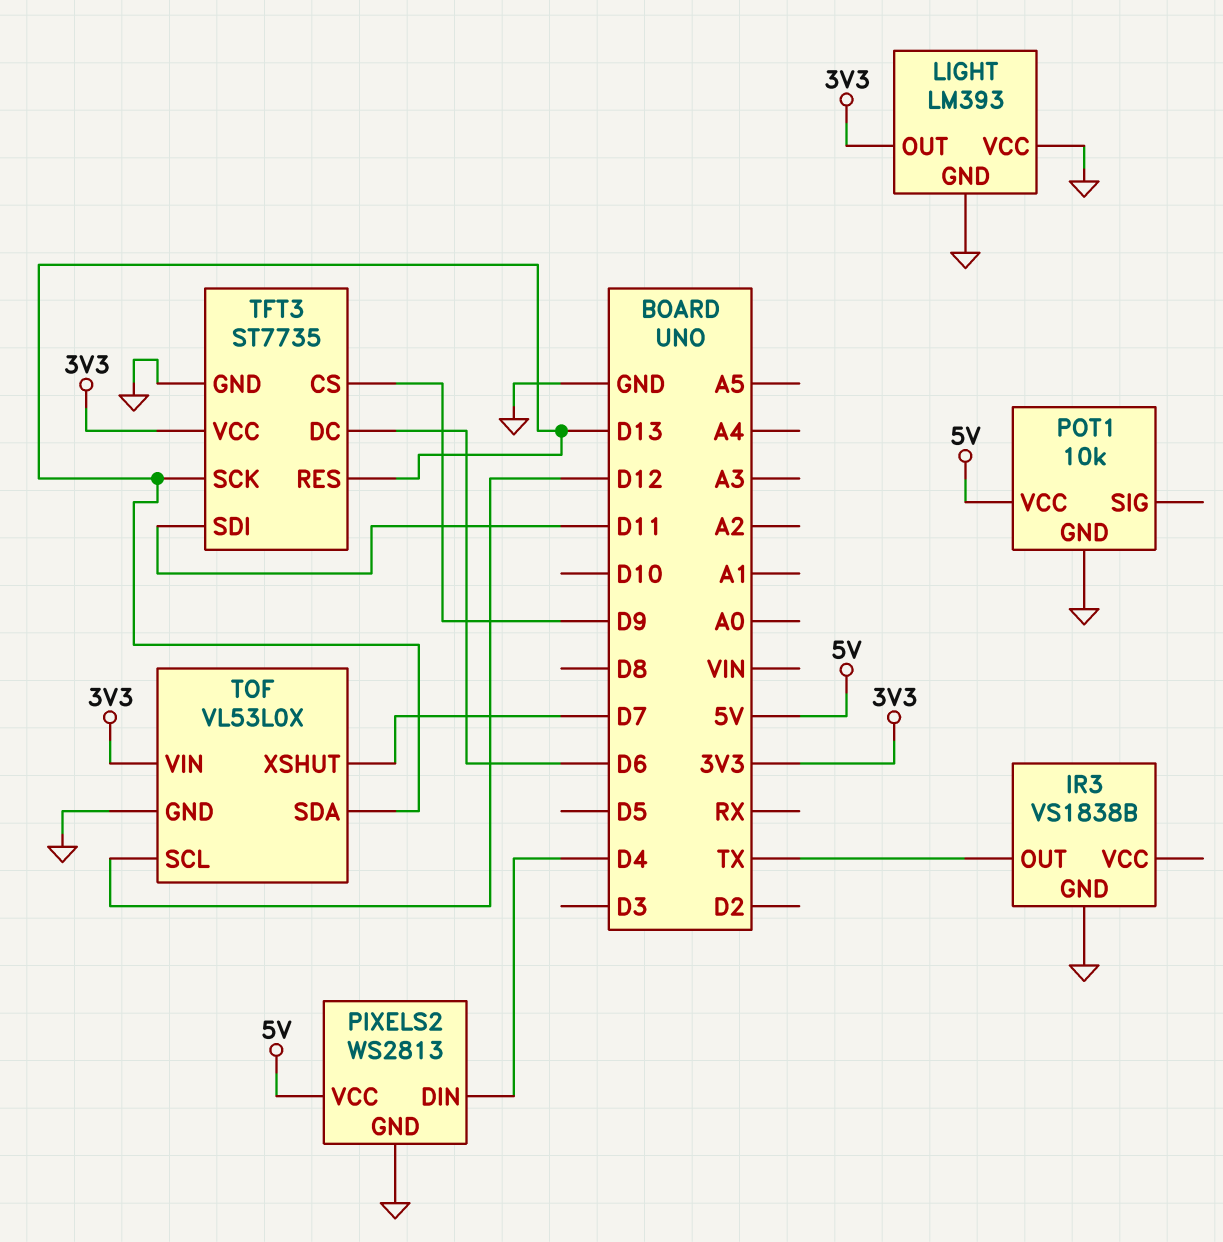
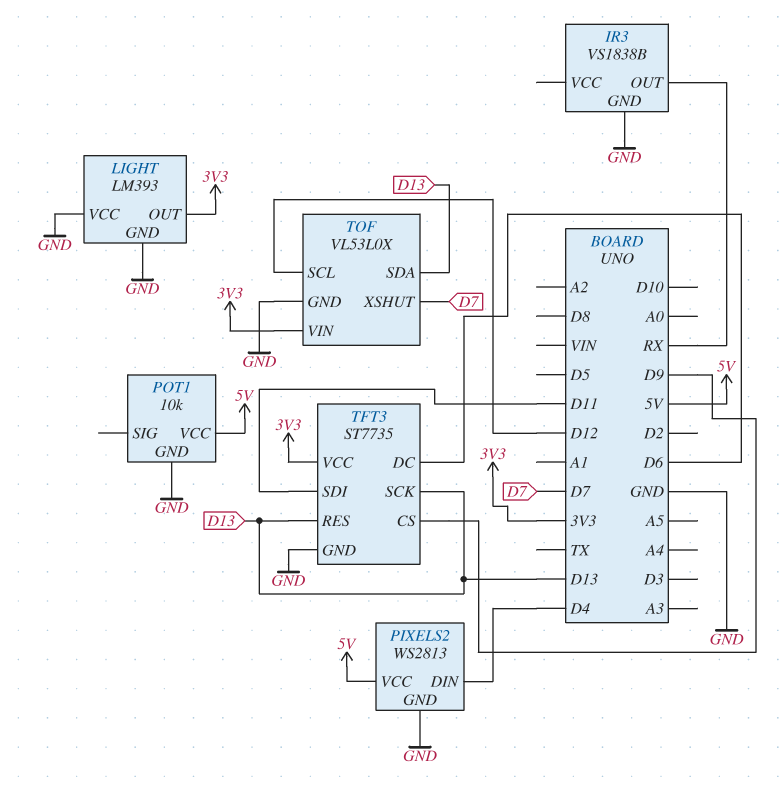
IR3 pin OUT: TX -> RX

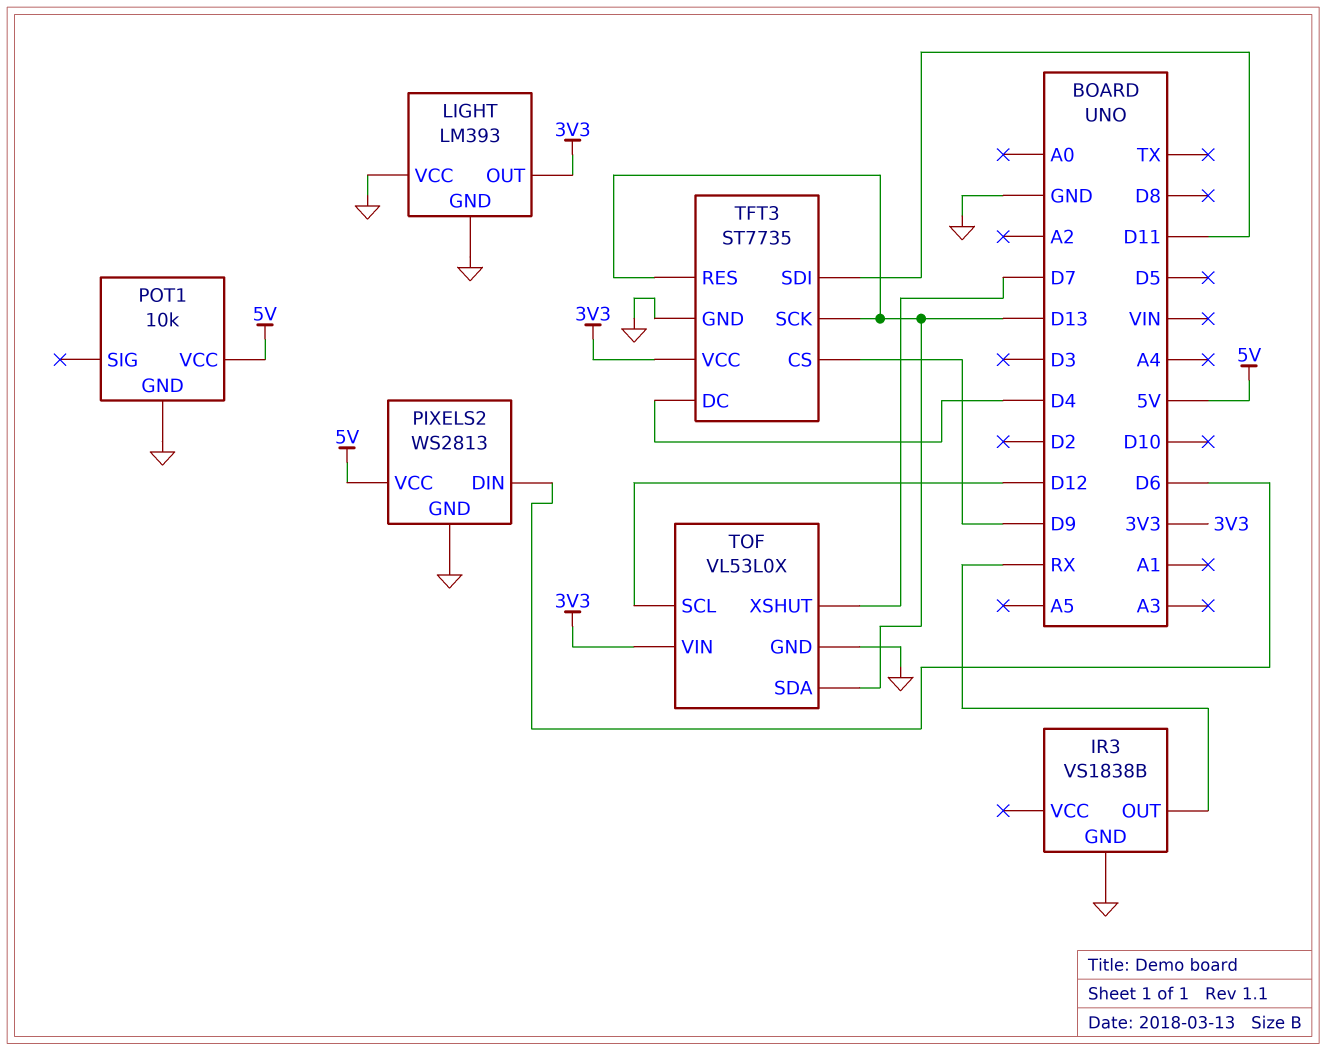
PIXELS2 pin DIN: D4 -> D6
TFT3 pin DC: D6 -> D4

